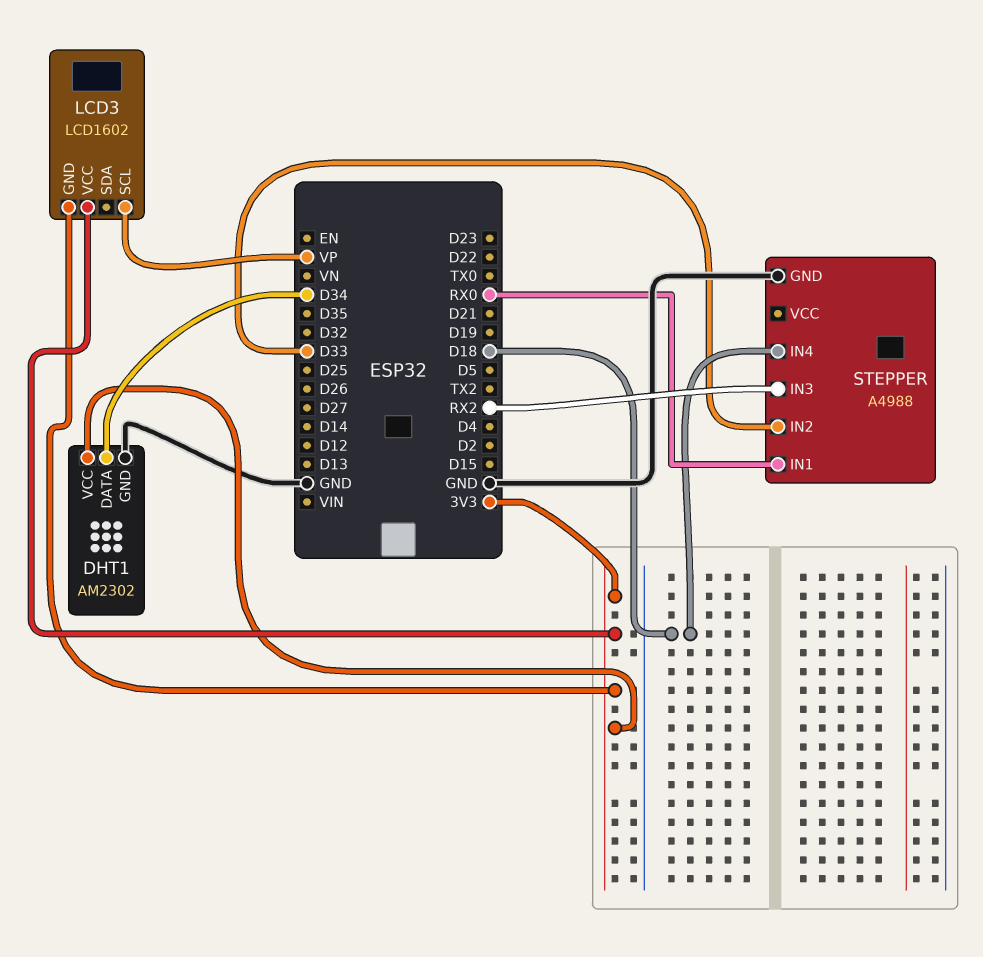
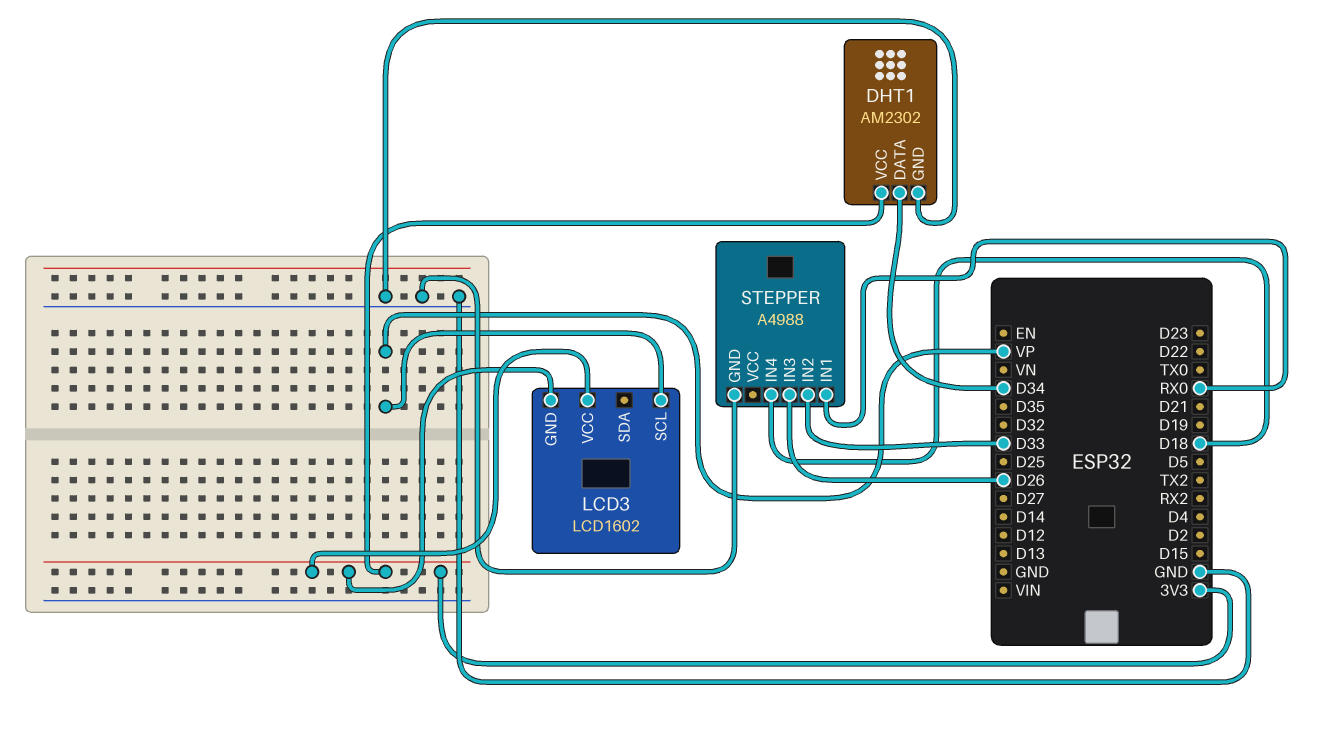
STEPPER pin IN3: RX2 -> D26

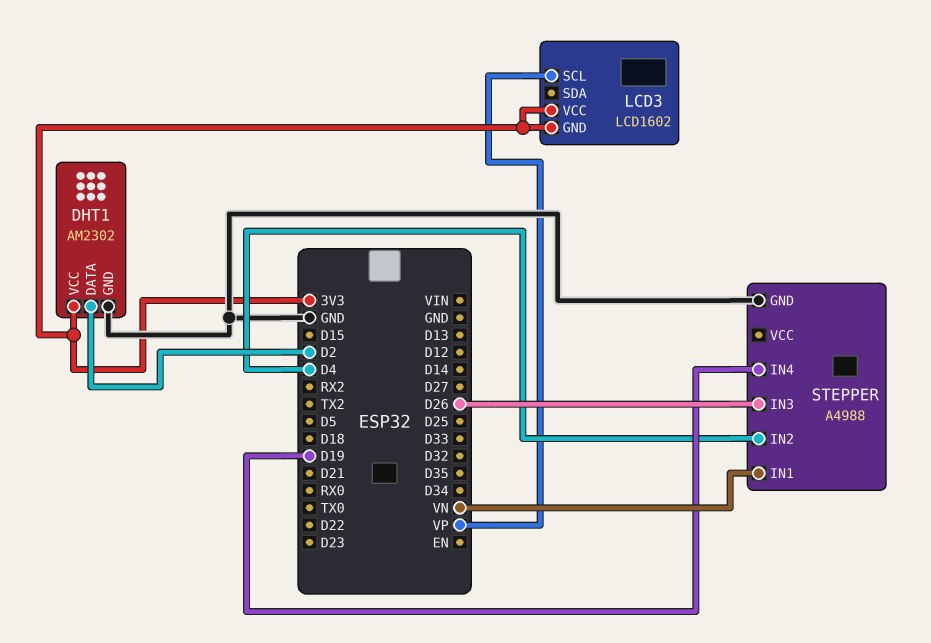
DHT1 pin DATA: D34 -> D2
STEPPER pin IN1: RX0 -> VN
STEPPER pin IN2: D33 -> D4
STEPPER pin IN4: D18 -> D19

